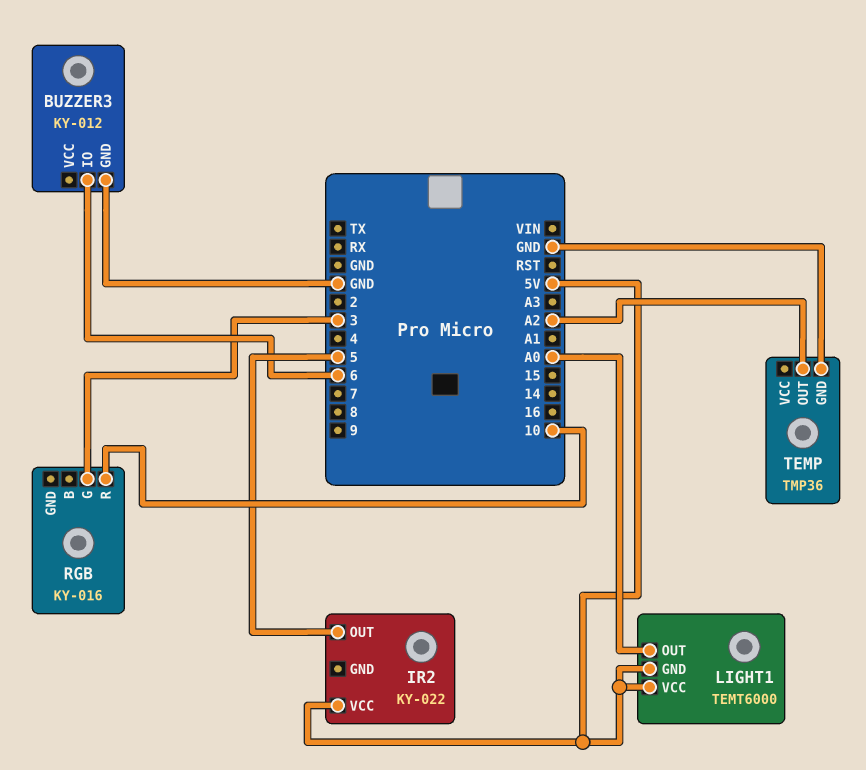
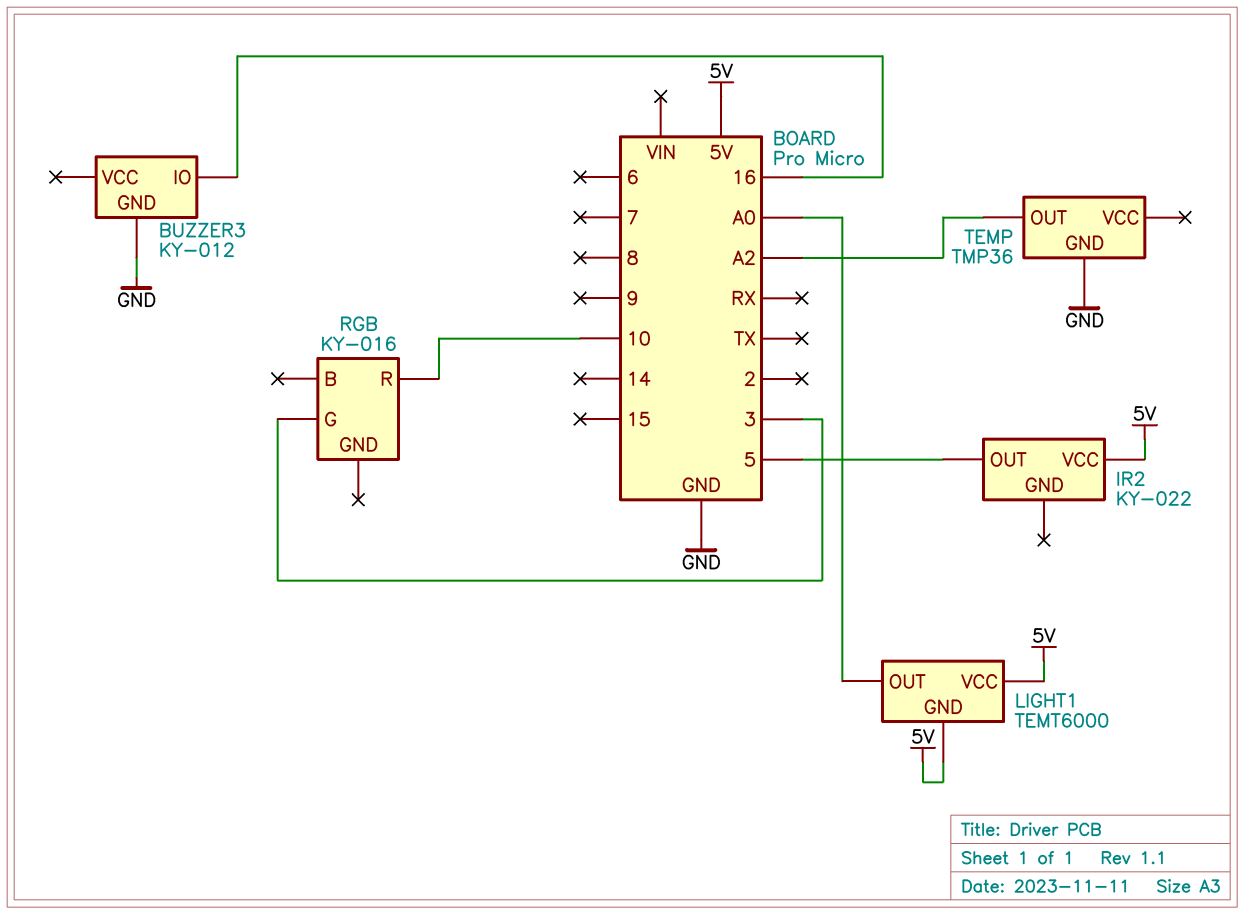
BUZZER3 pin IO: 6 -> 16

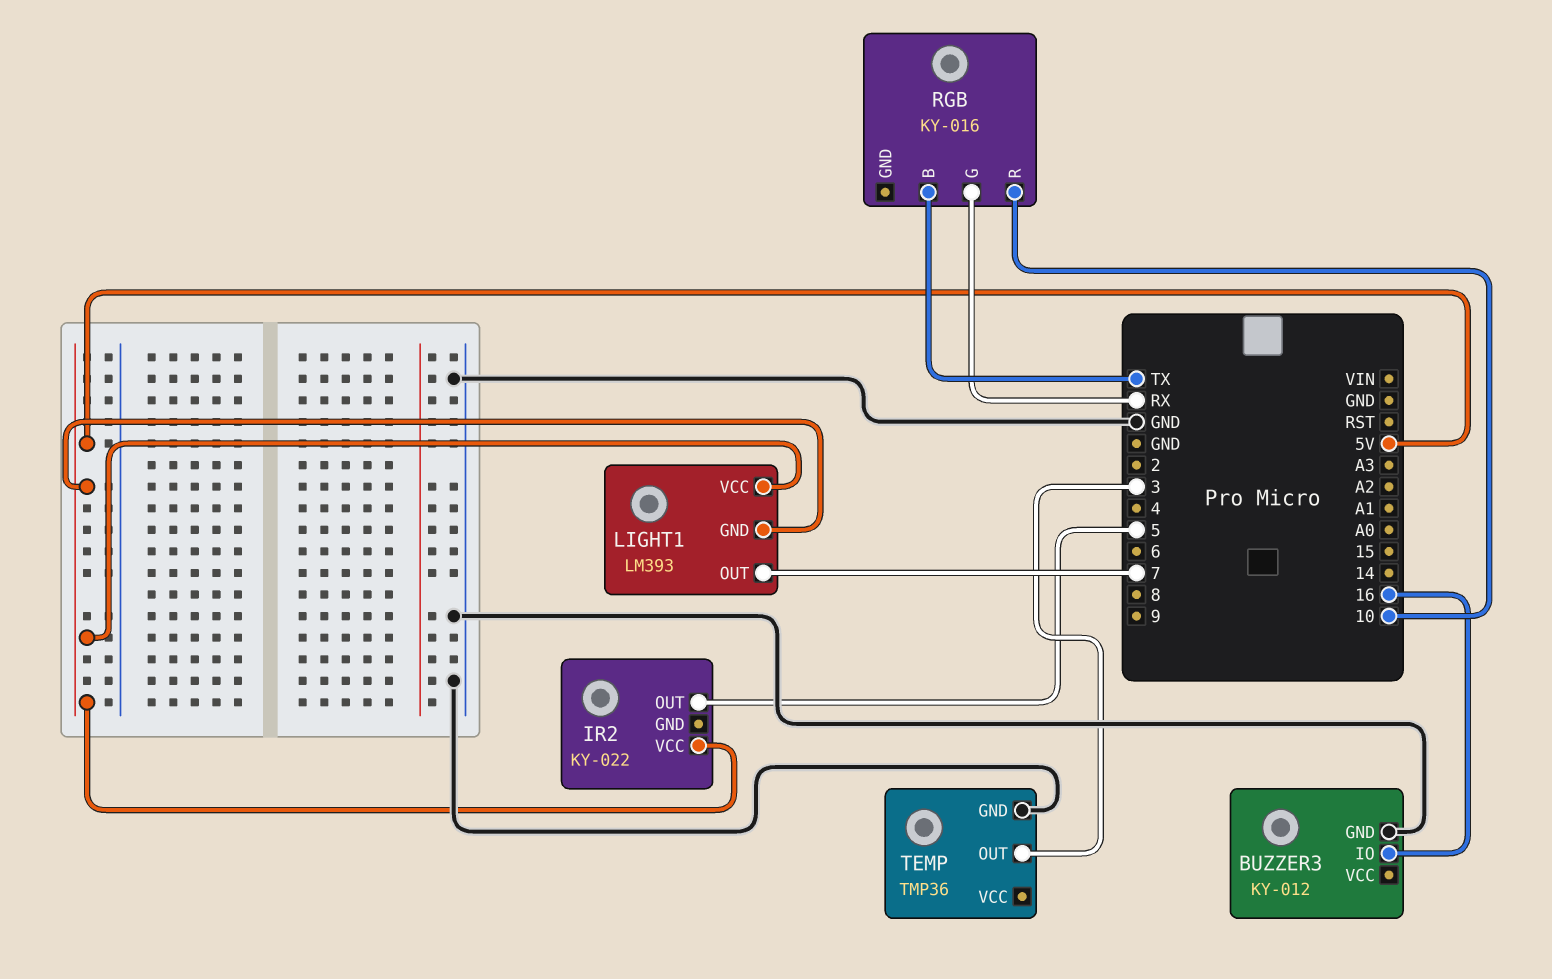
LIGHT1: TEMT6000 -> LM393
LIGHT1 pin OUT: A0 -> 7
RGB pin B: none -> TX
RGB pin G: 3 -> RX
TEMP pin OUT: A2 -> 3

